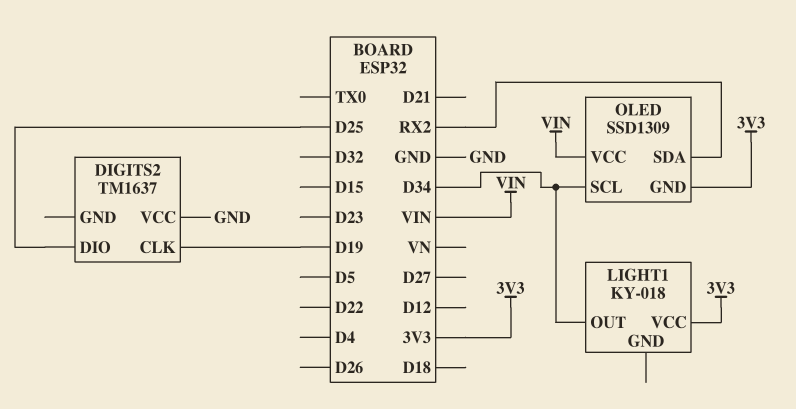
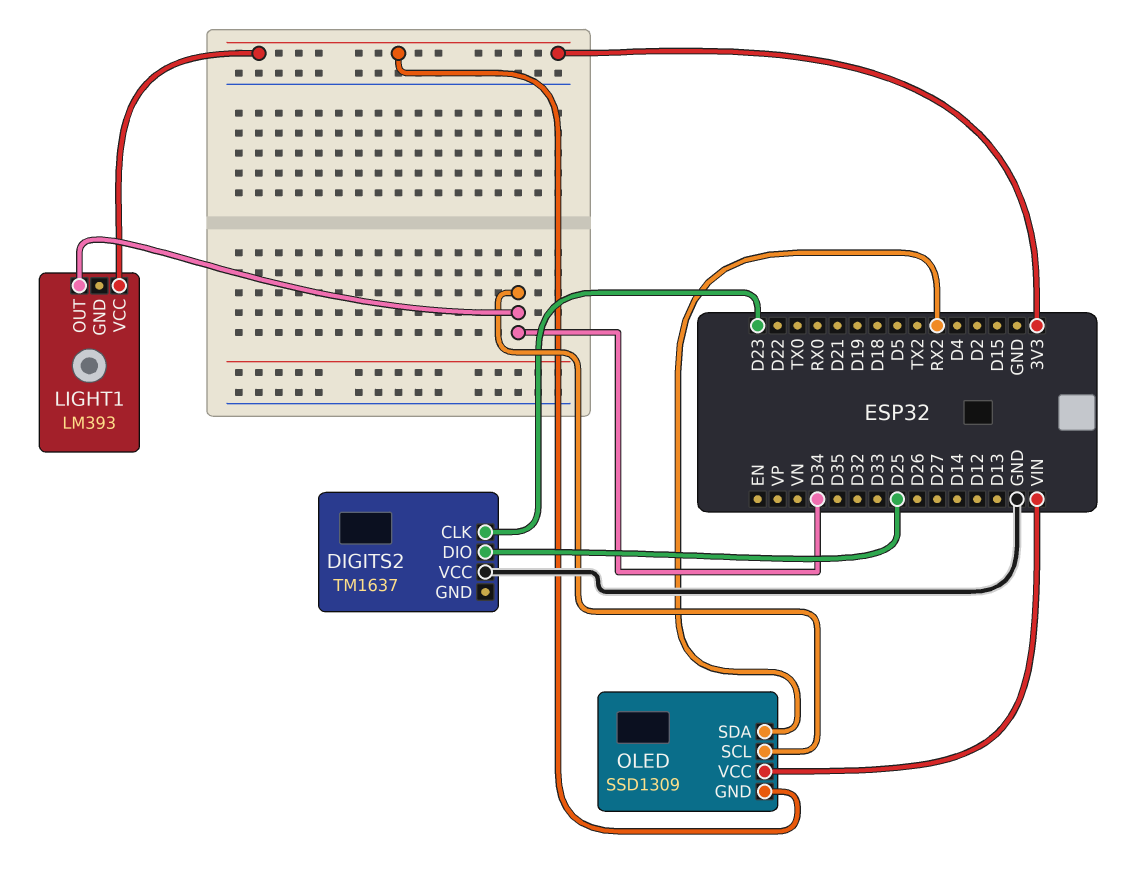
DIGITS2 pin CLK: D19 -> D23
LIGHT1: KY-018 -> LM393

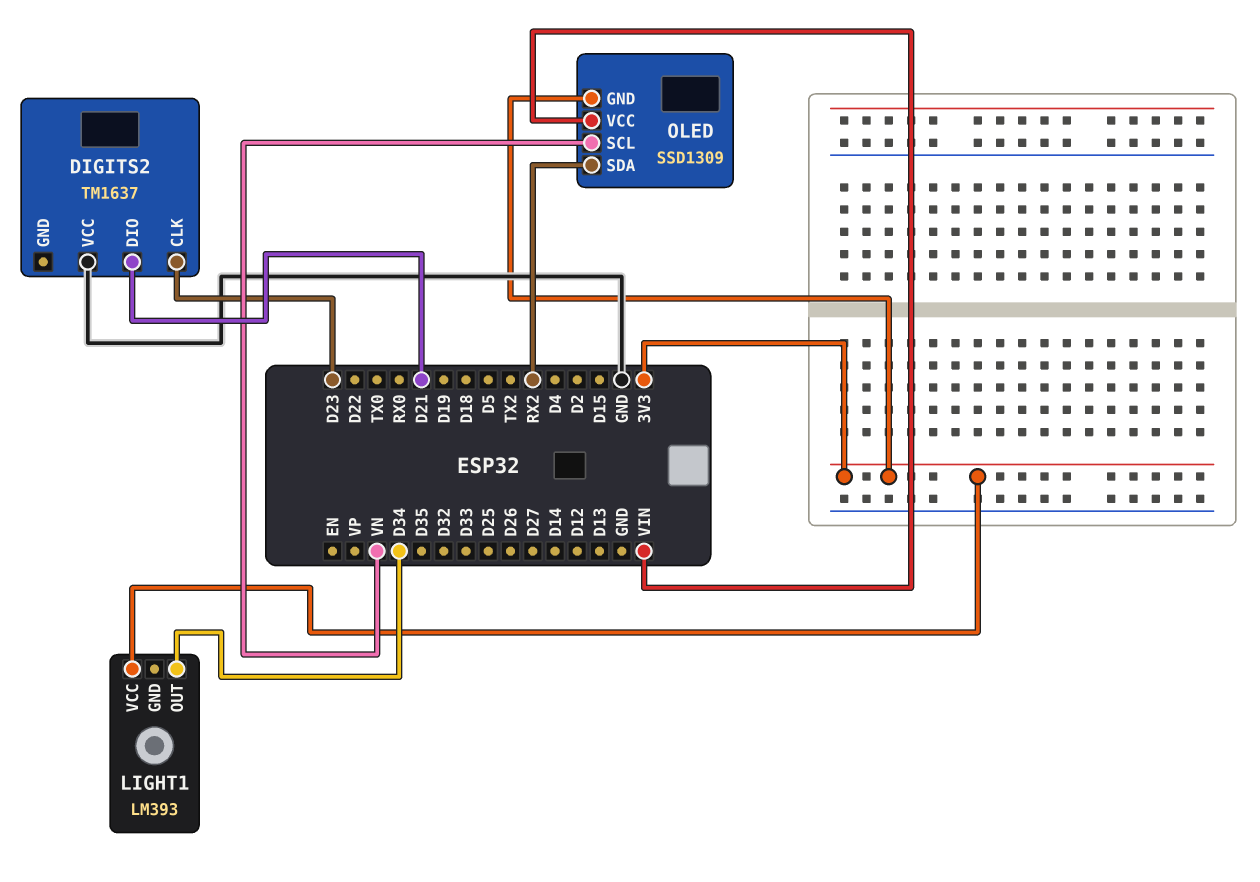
DIGITS2 pin DIO: D25 -> D21
OLED pin SCL: D34 -> VN

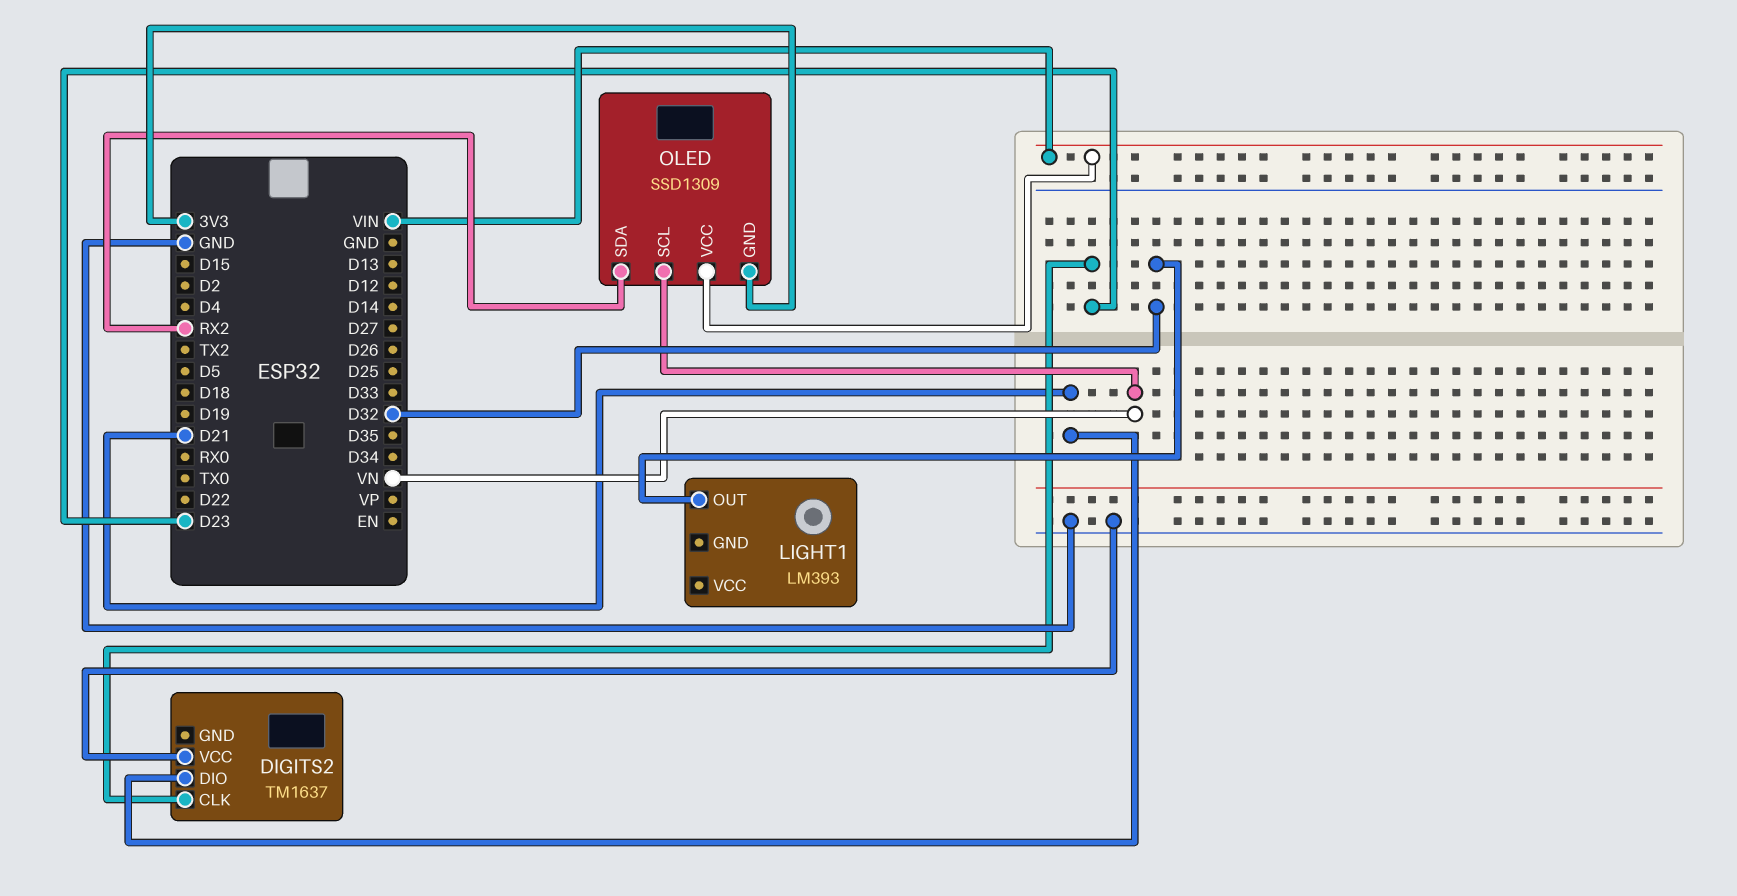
LIGHT1 pin OUT: D34 -> D32
LIGHT1 pin VCC: 3V3 -> none

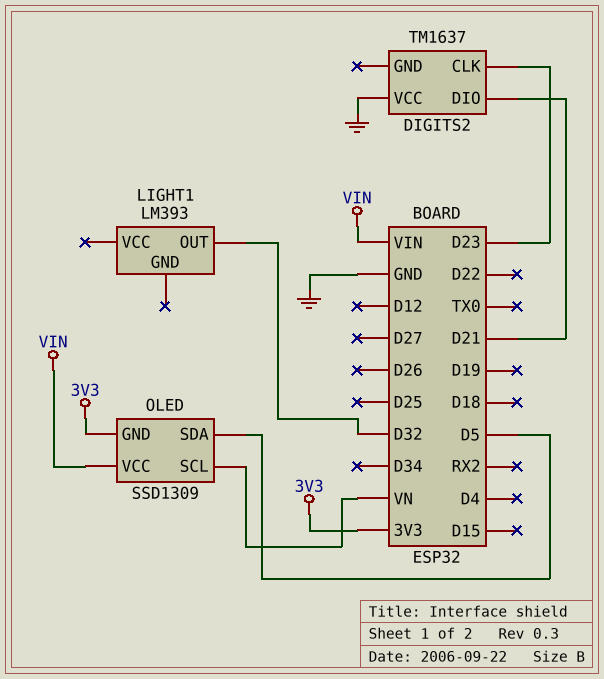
OLED pin SDA: RX2 -> D5

